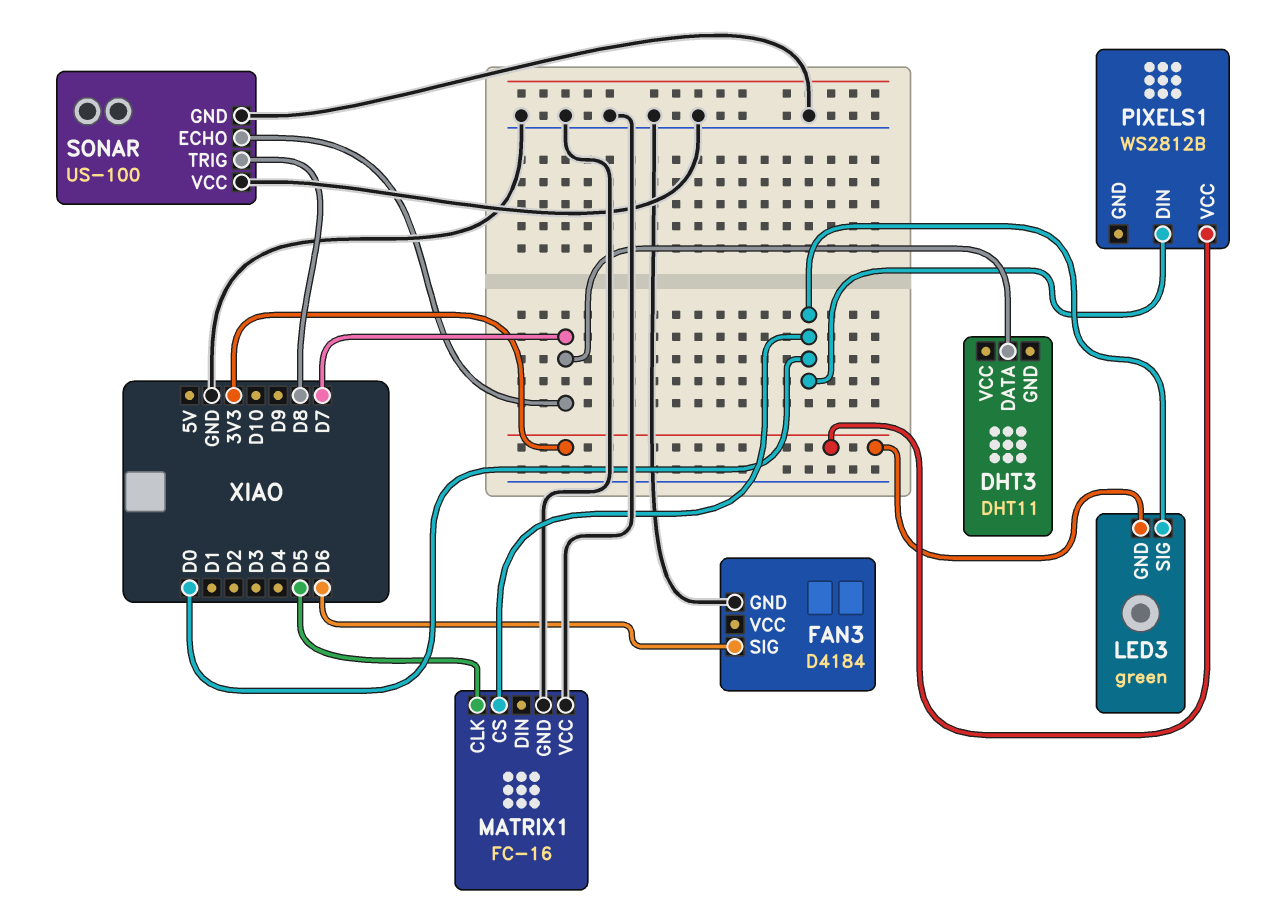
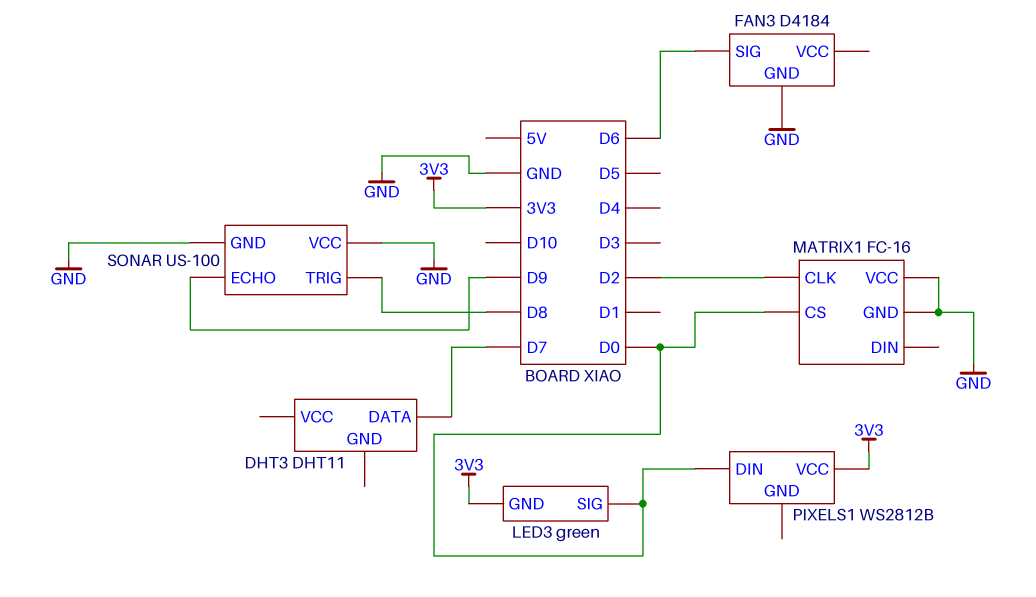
MATRIX1 pin CLK: D5 -> D2
SONAR pin ECHO: D7 -> D9

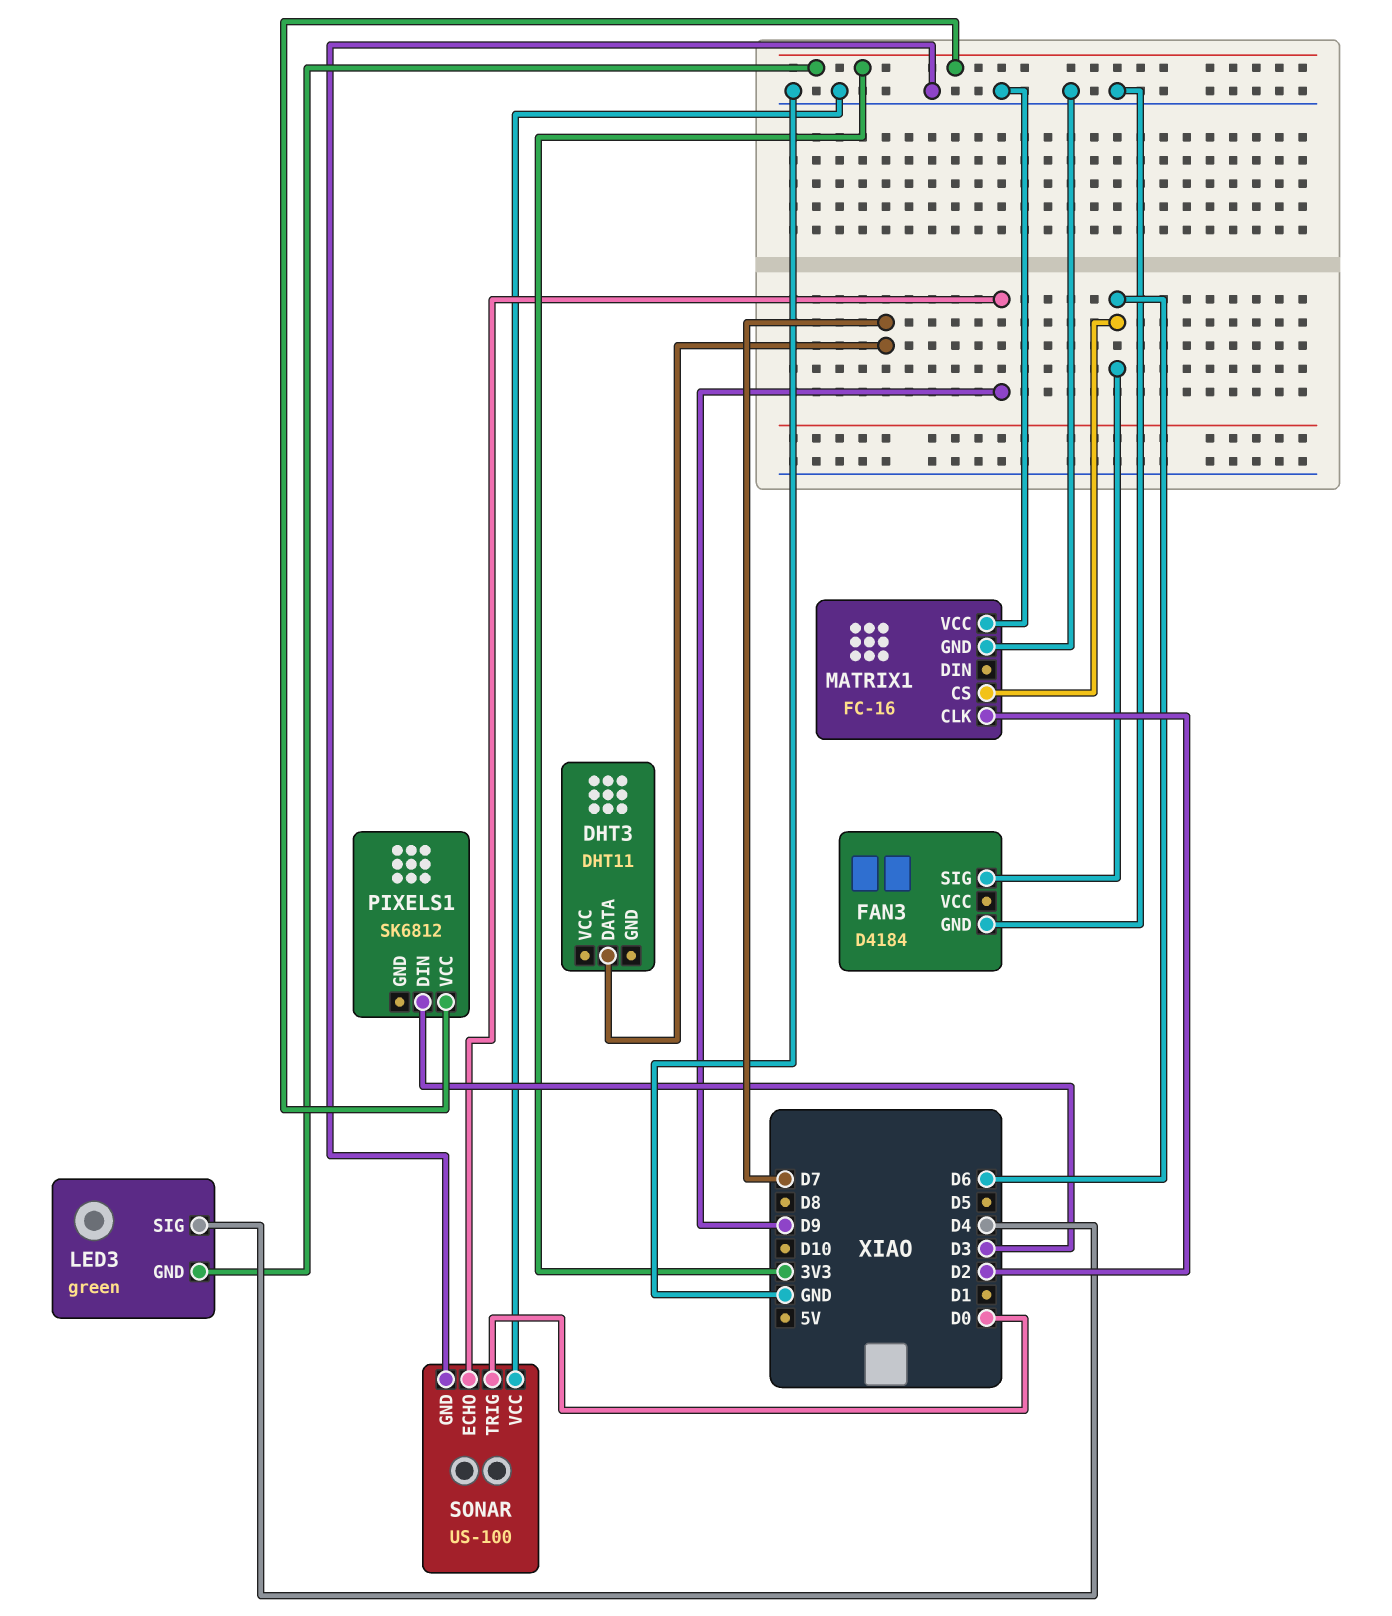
LED3 pin SIG: D0 -> D4
MATRIX1 pin CS: D0 -> D6
PIXELS1: WS2812B -> SK6812
PIXELS1 pin DIN: D0 -> D3
SONAR pin TRIG: D8 -> D0

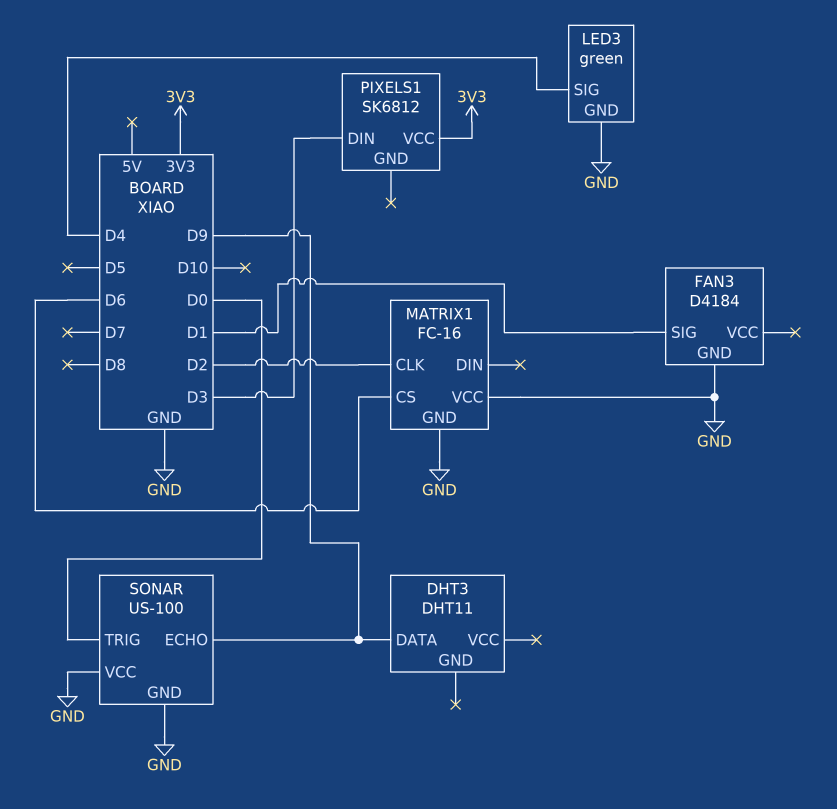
DHT3 pin DATA: D7 -> D9
FAN3 pin SIG: D6 -> D1
LED3 pin GND: 3V3 -> GND

